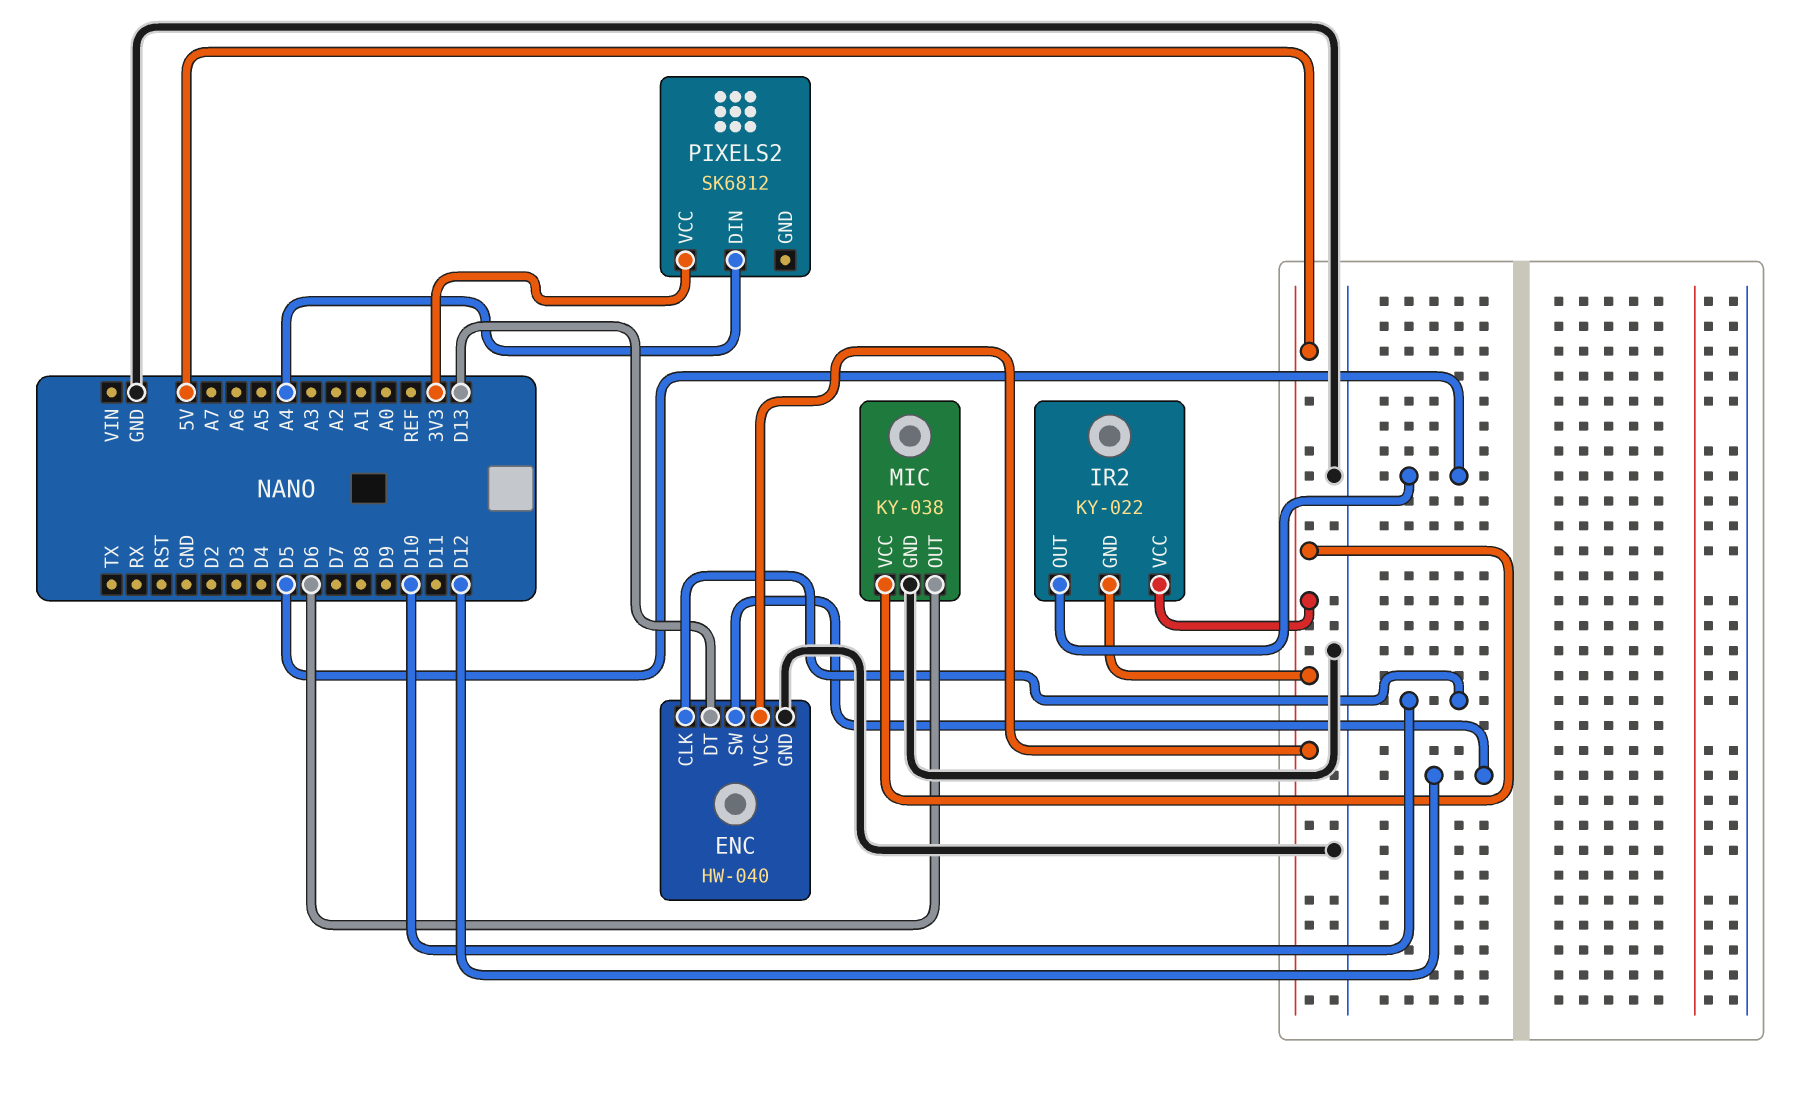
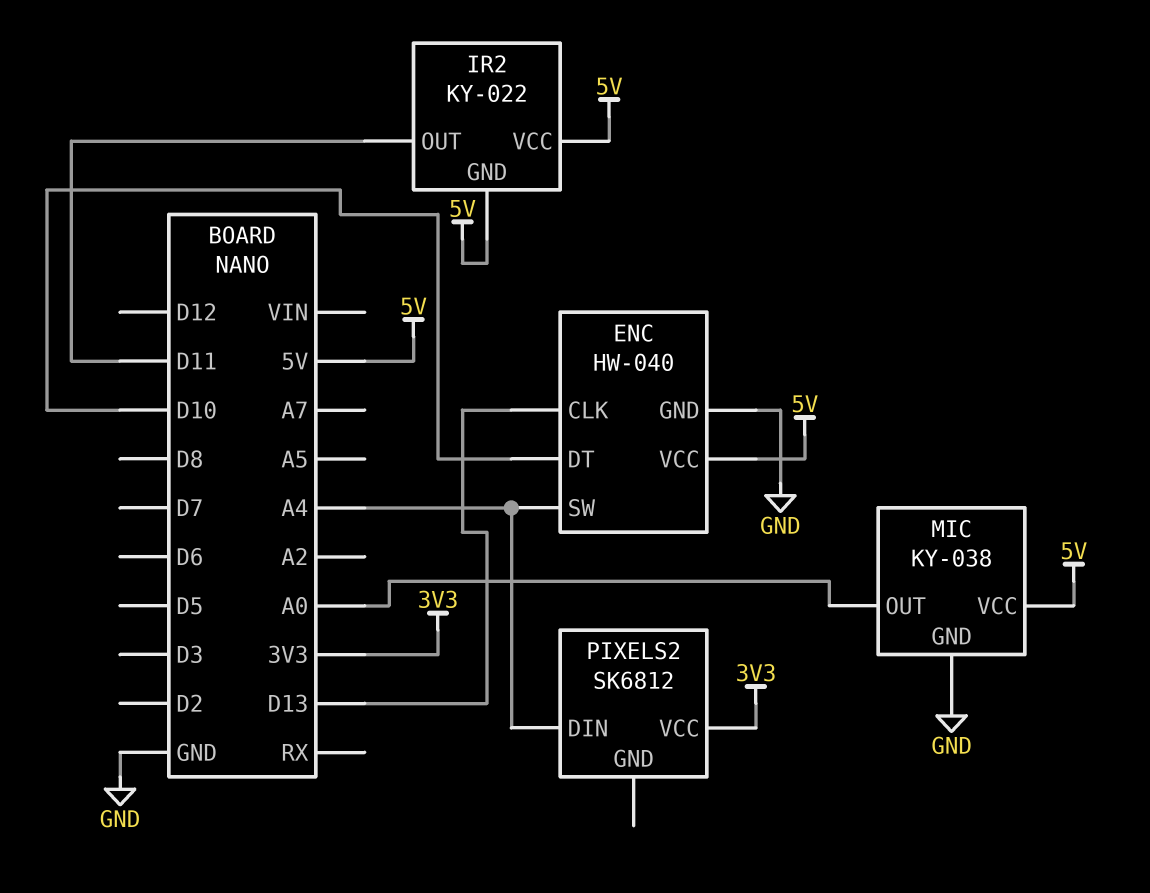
ENC pin CLK: D10 -> D13
ENC pin DT: D13 -> D10
ENC pin SW: D12 -> A4
IR2 pin OUT: D5 -> D11
MIC pin OUT: D6 -> A0

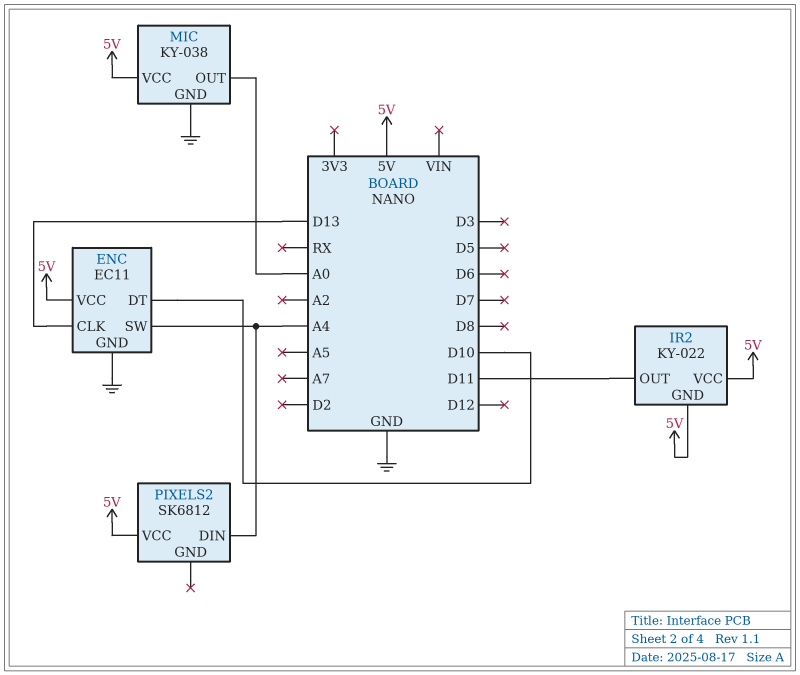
ENC: HW-040 -> EC11
PIXELS2 pin VCC: 3V3 -> 5V

